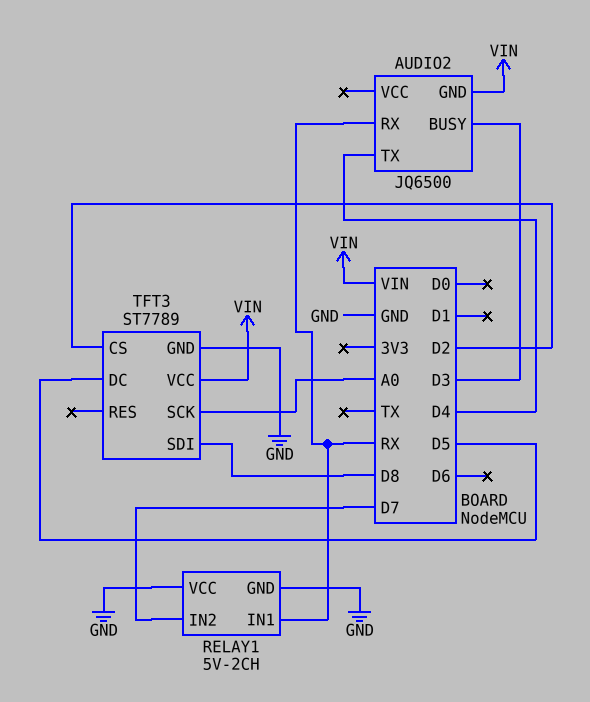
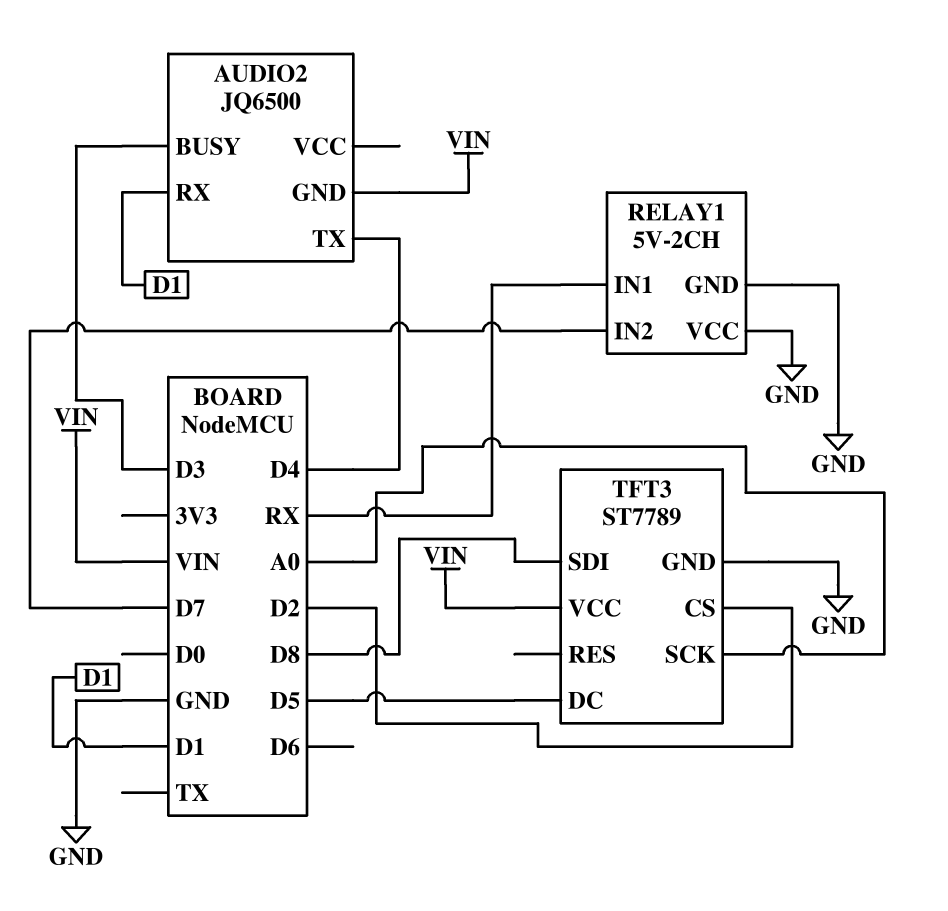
AUDIO2 pin RX: RX -> D1

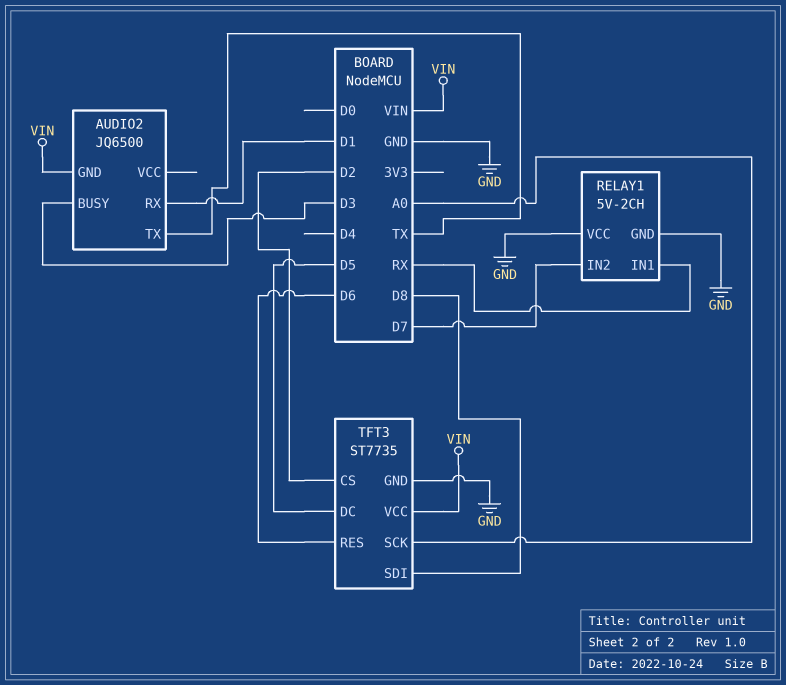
AUDIO2 pin TX: D4 -> TX
TFT3: ST7789 -> ST7735
TFT3 pin RES: none -> D6

